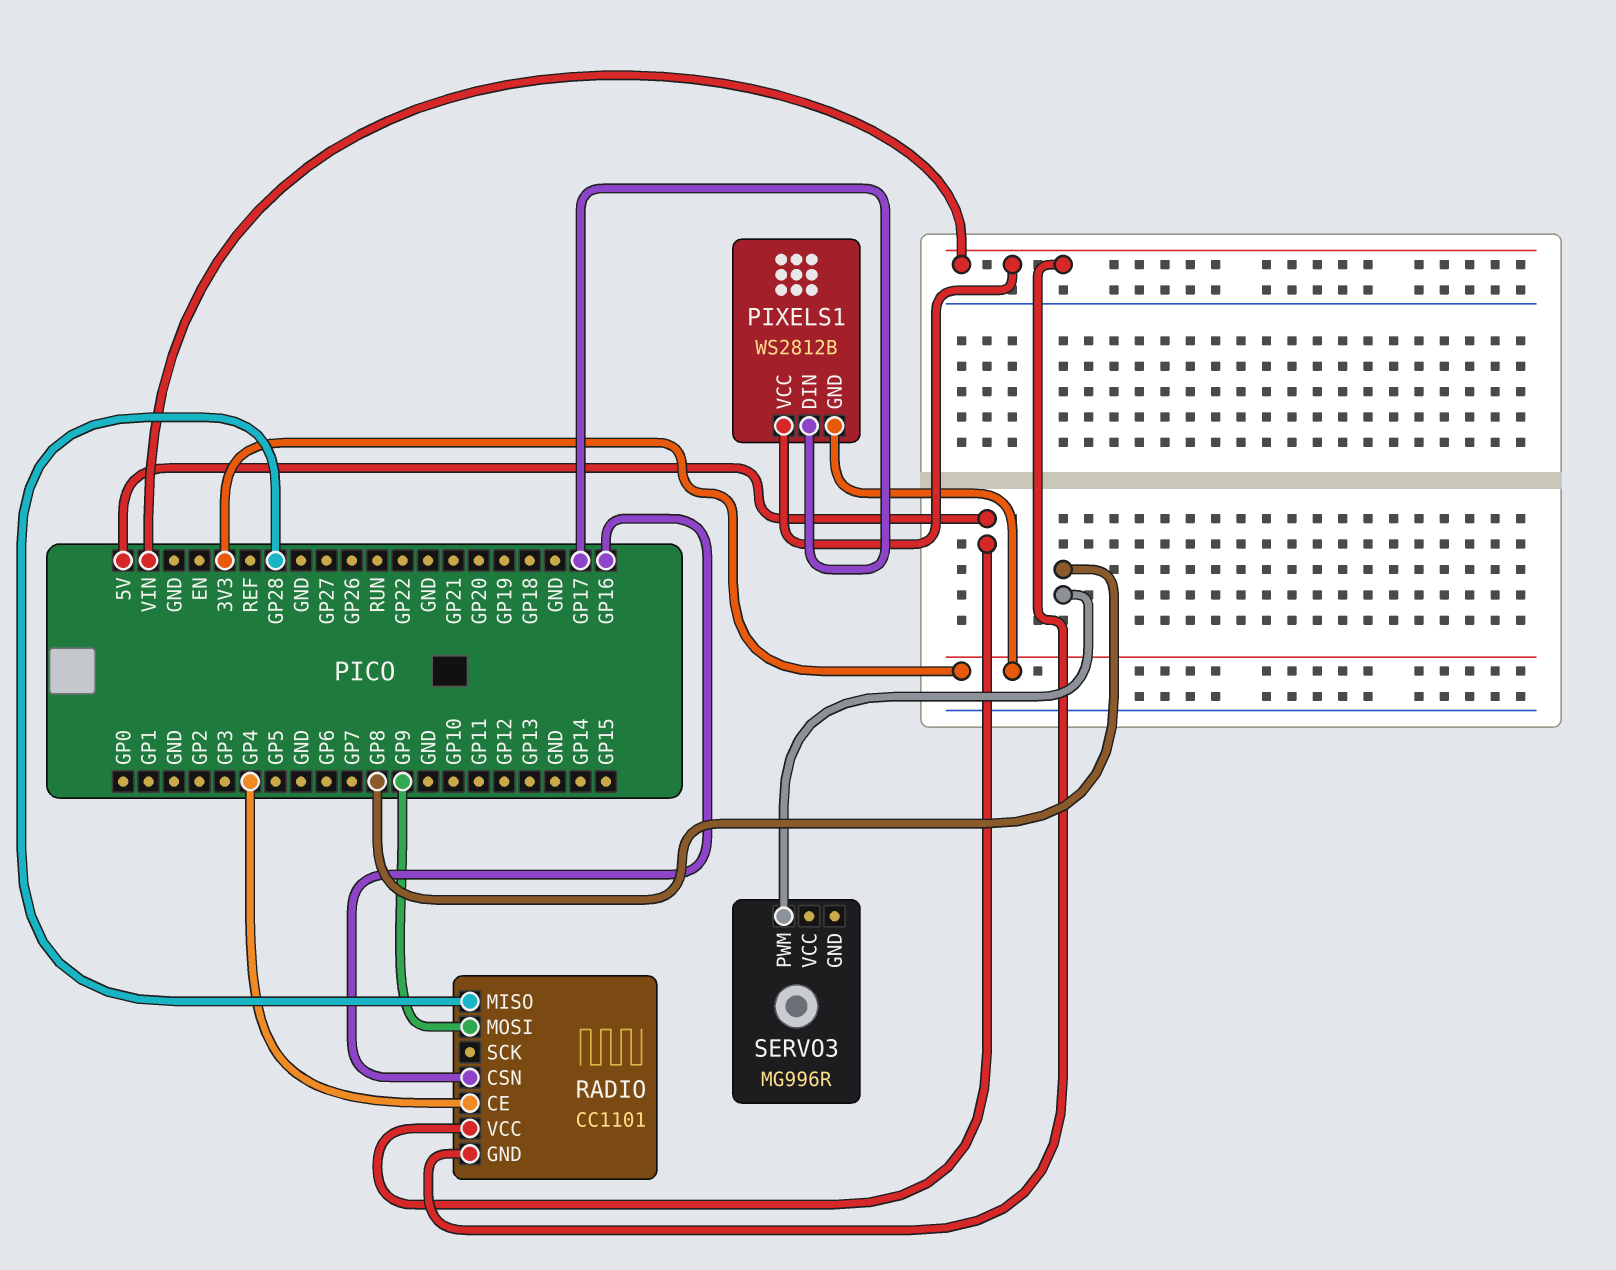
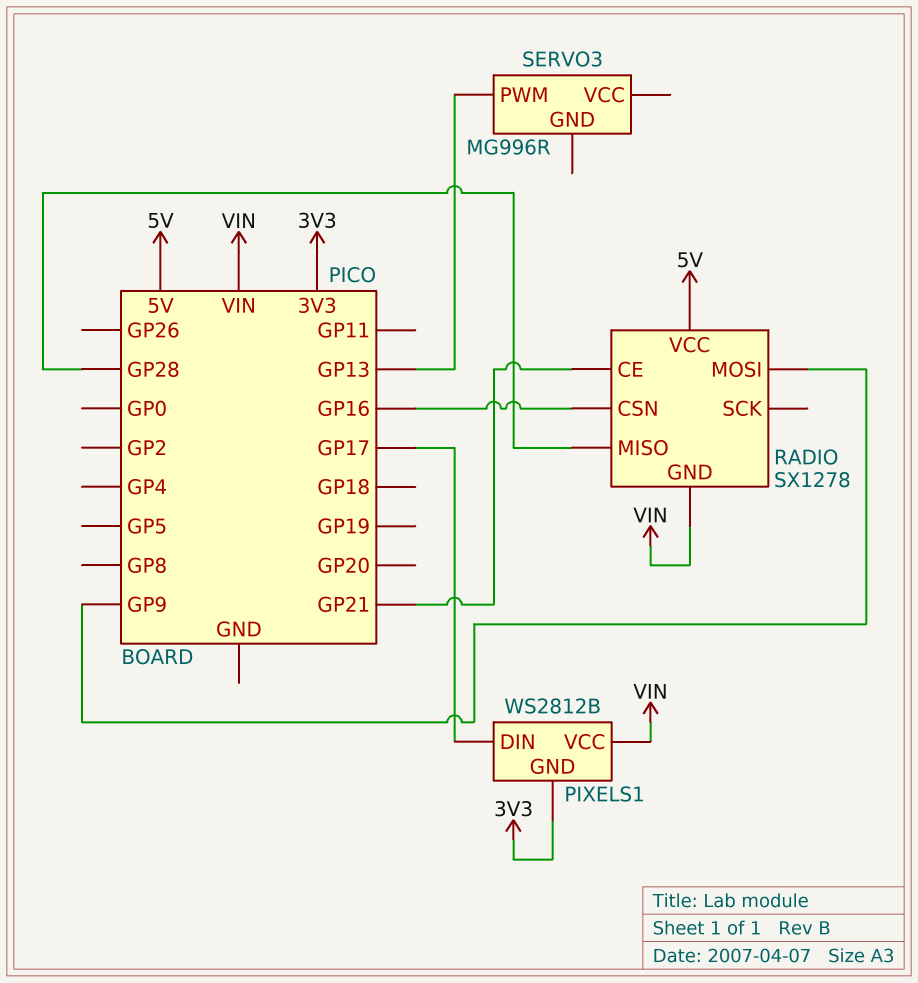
RADIO: CC1101 -> SX1278
RADIO pin CE: GP4 -> GP21
SERVO3 pin PWM: GP8 -> GP13

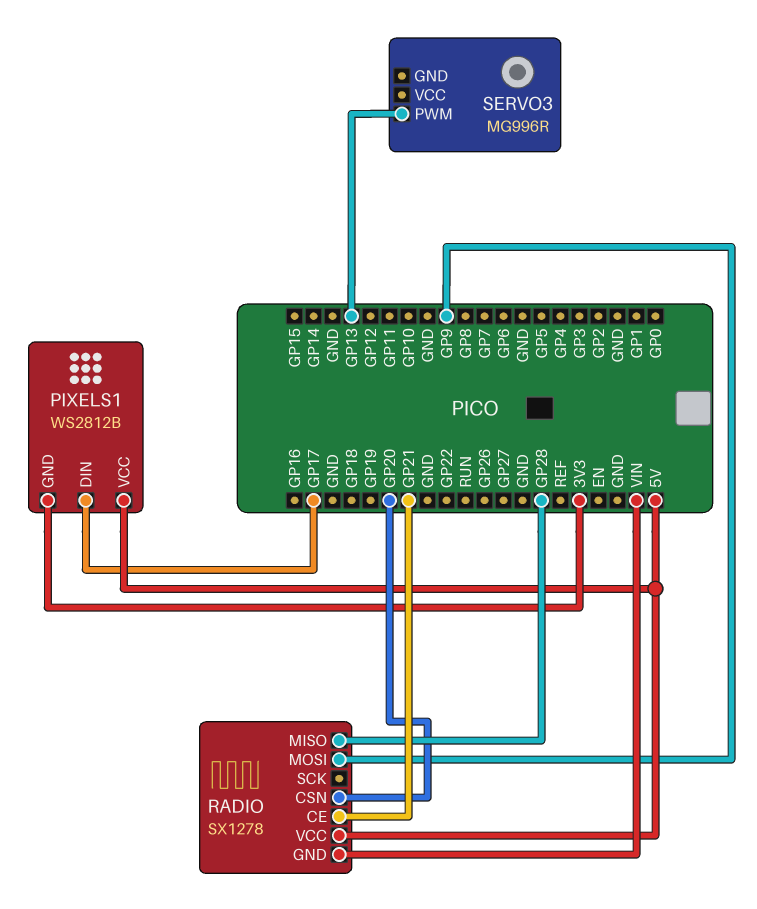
PIXELS1 pin VCC: VIN -> 5V
RADIO pin CSN: GP16 -> GP20

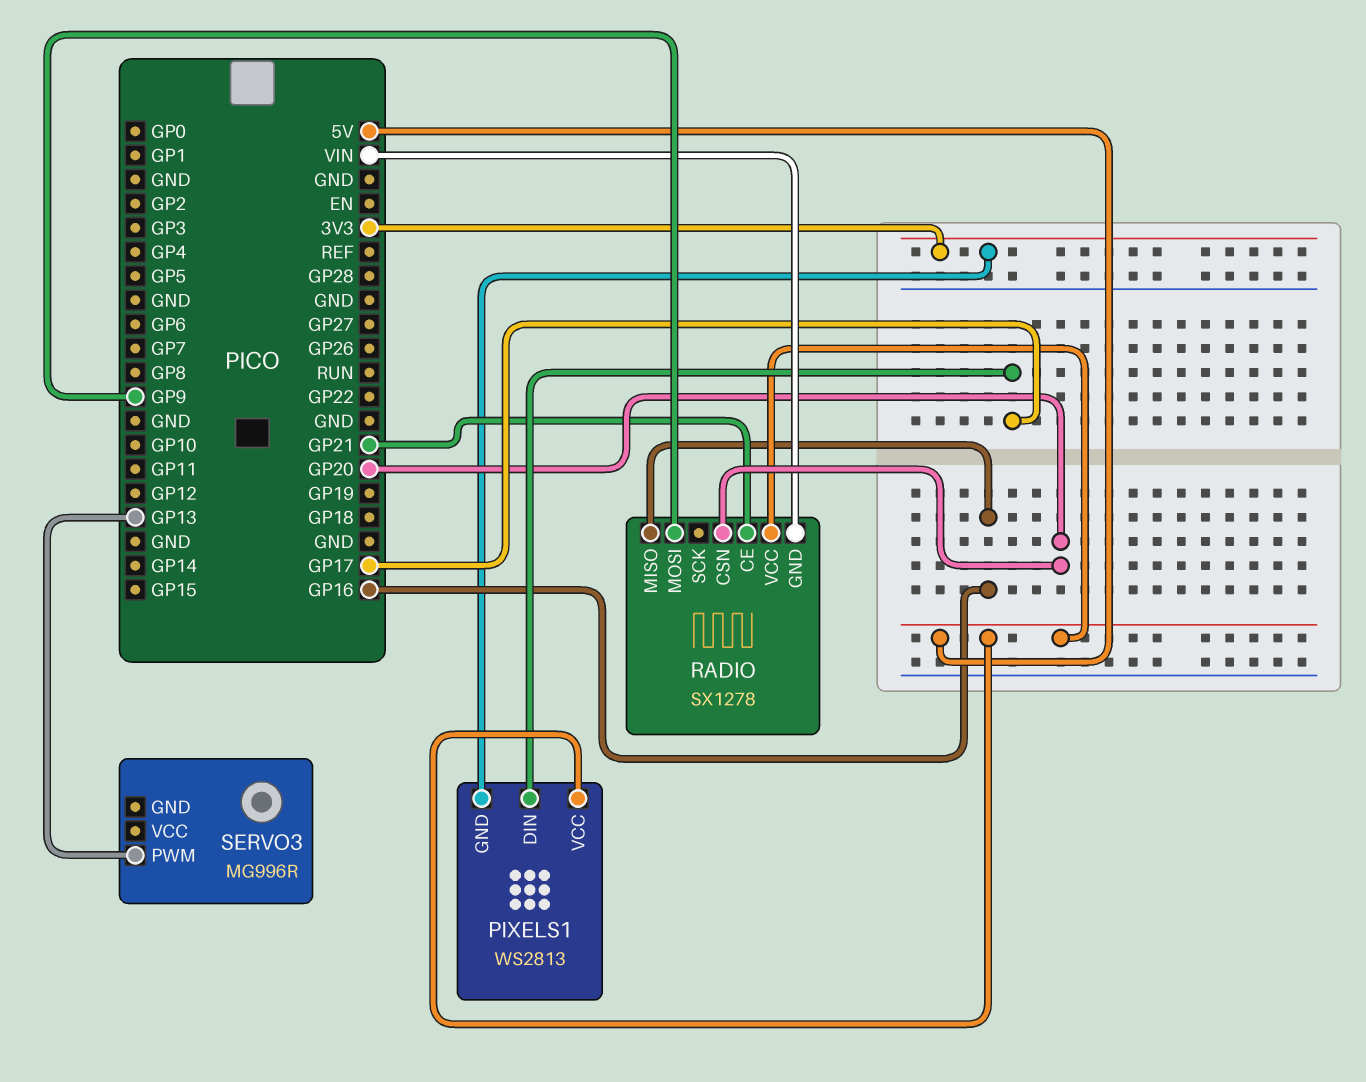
PIXELS1: WS2812B -> WS2813
RADIO pin MISO: GP28 -> GP16

